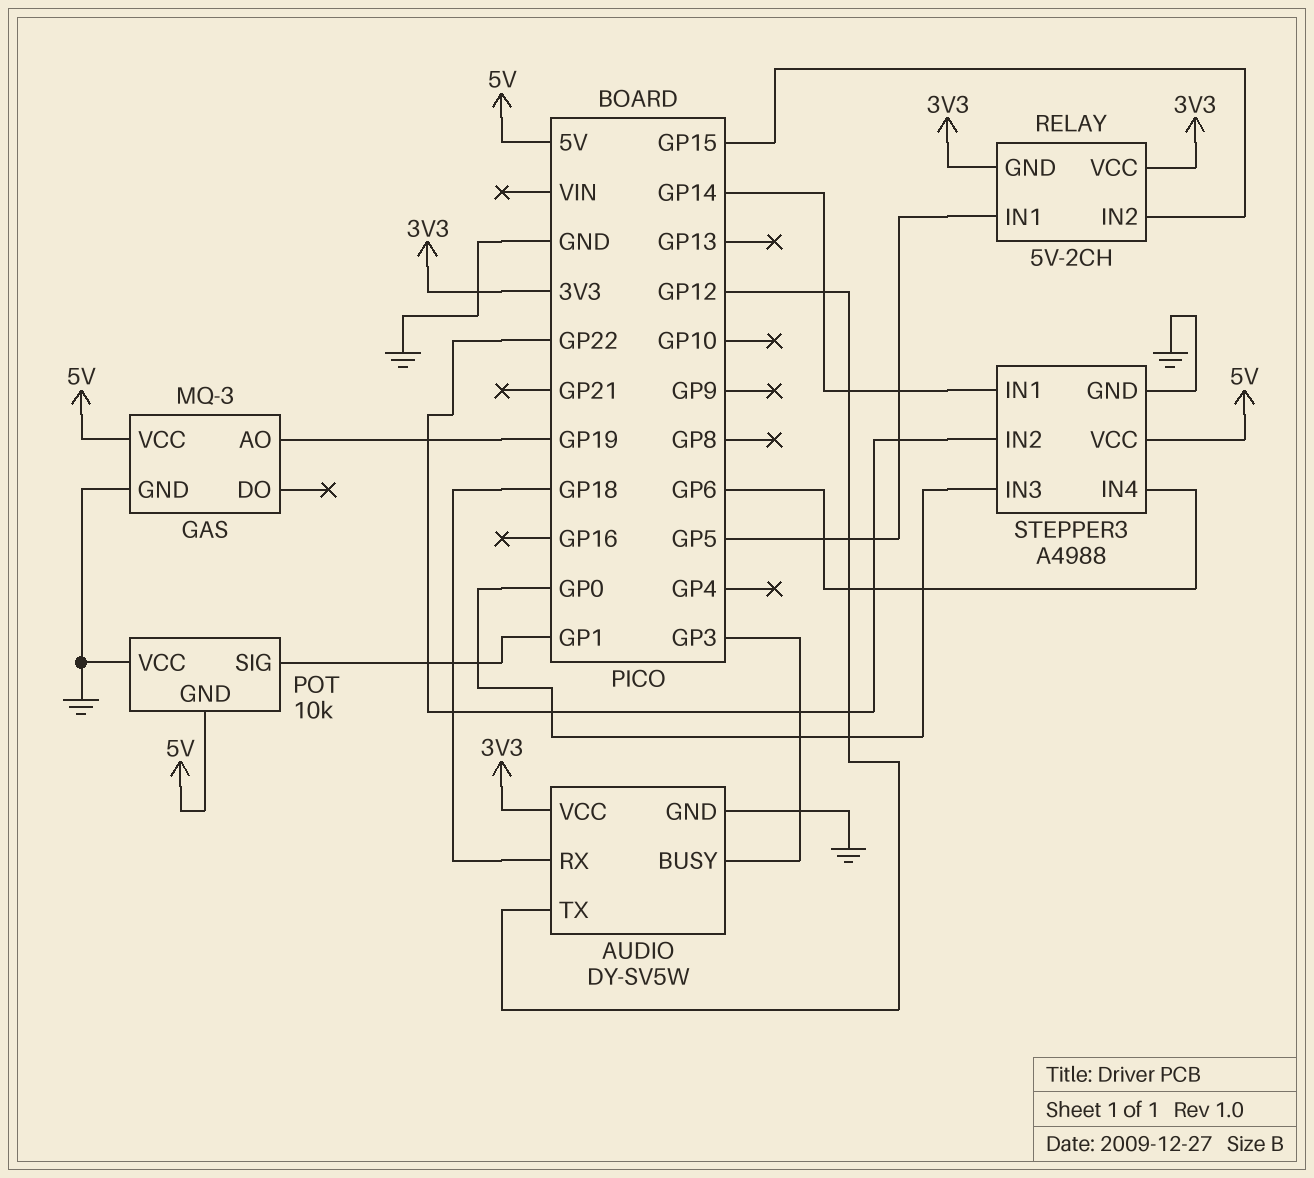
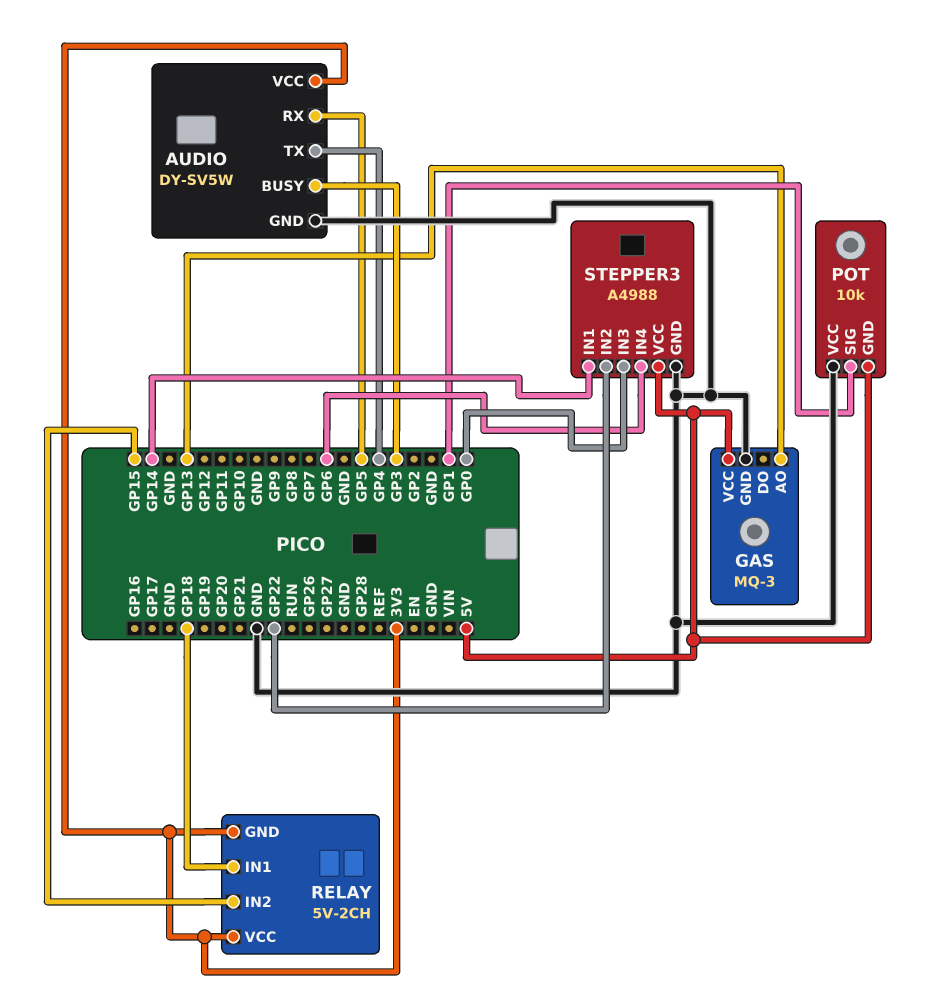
AUDIO pin RX: GP18 -> GP5
AUDIO pin TX: GP12 -> GP4
GAS pin AO: GP19 -> GP13
RELAY pin IN1: GP5 -> GP18

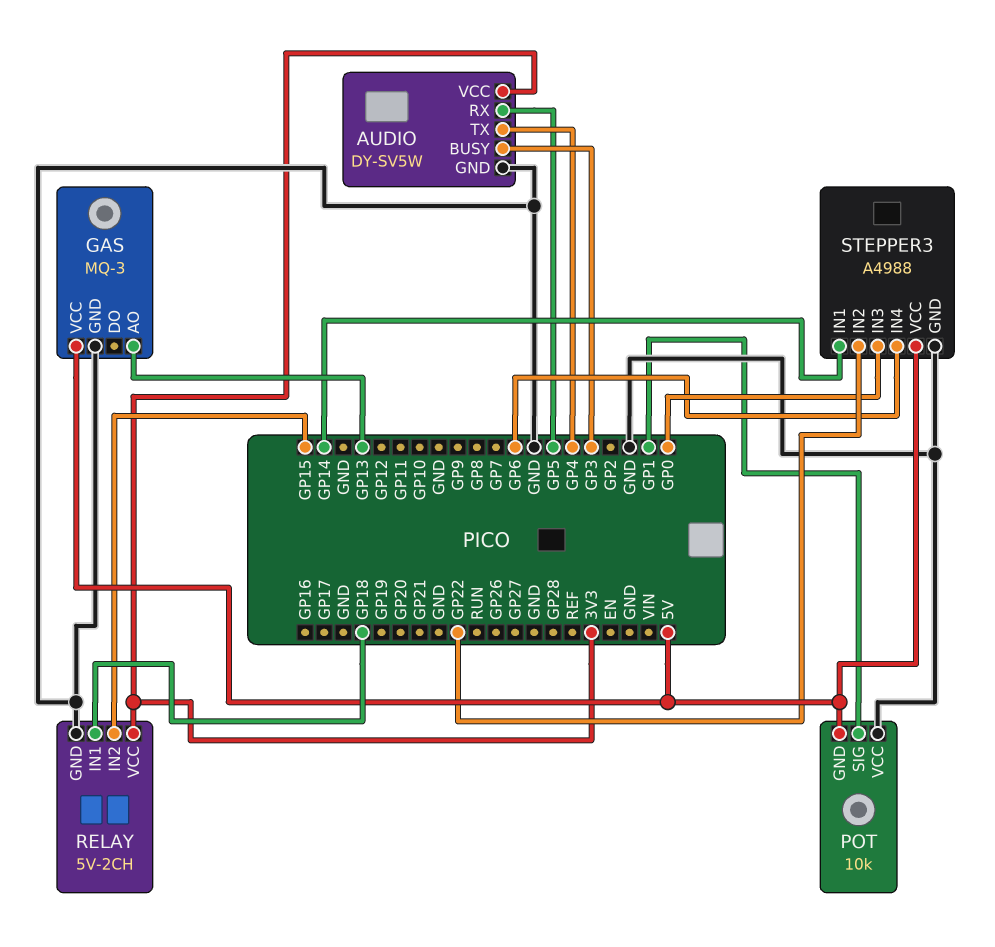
RELAY pin GND: 3V3 -> GND

